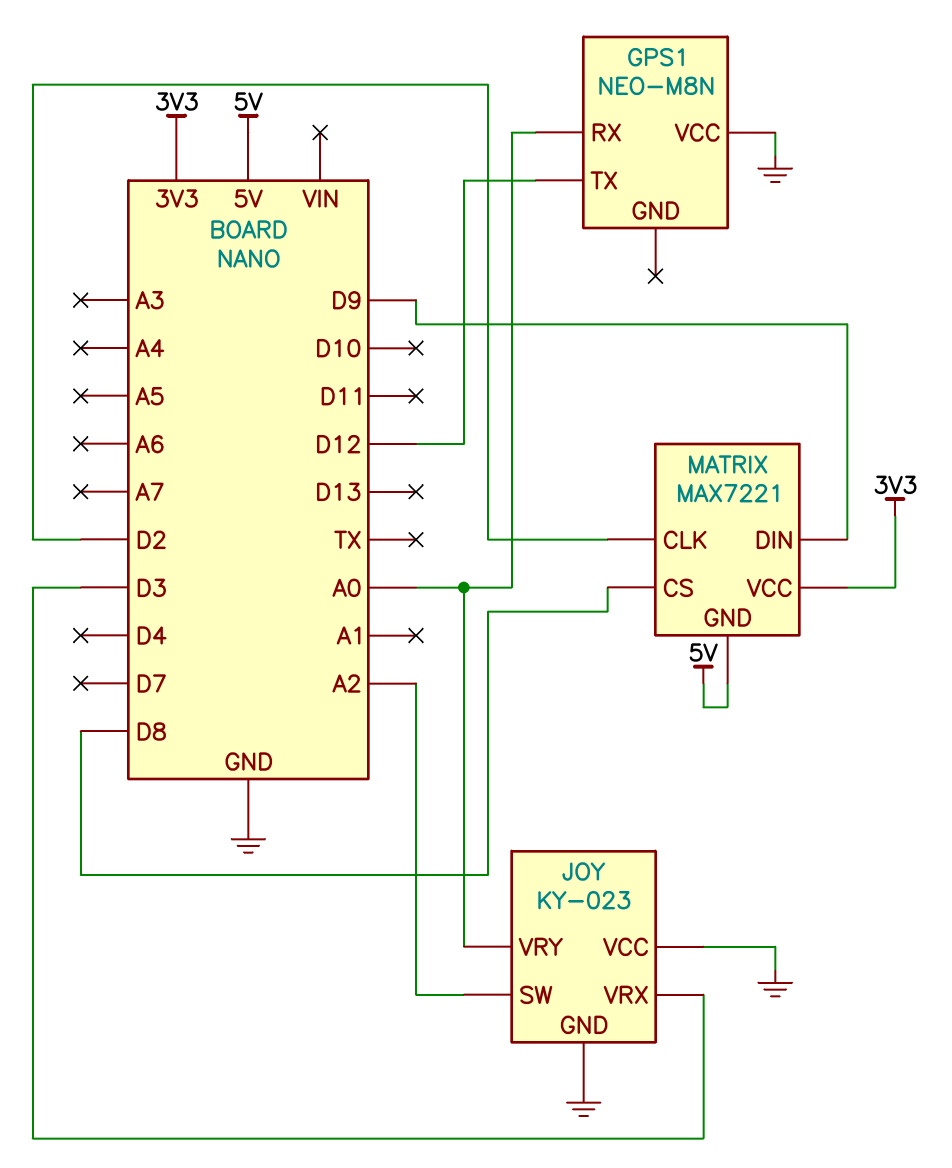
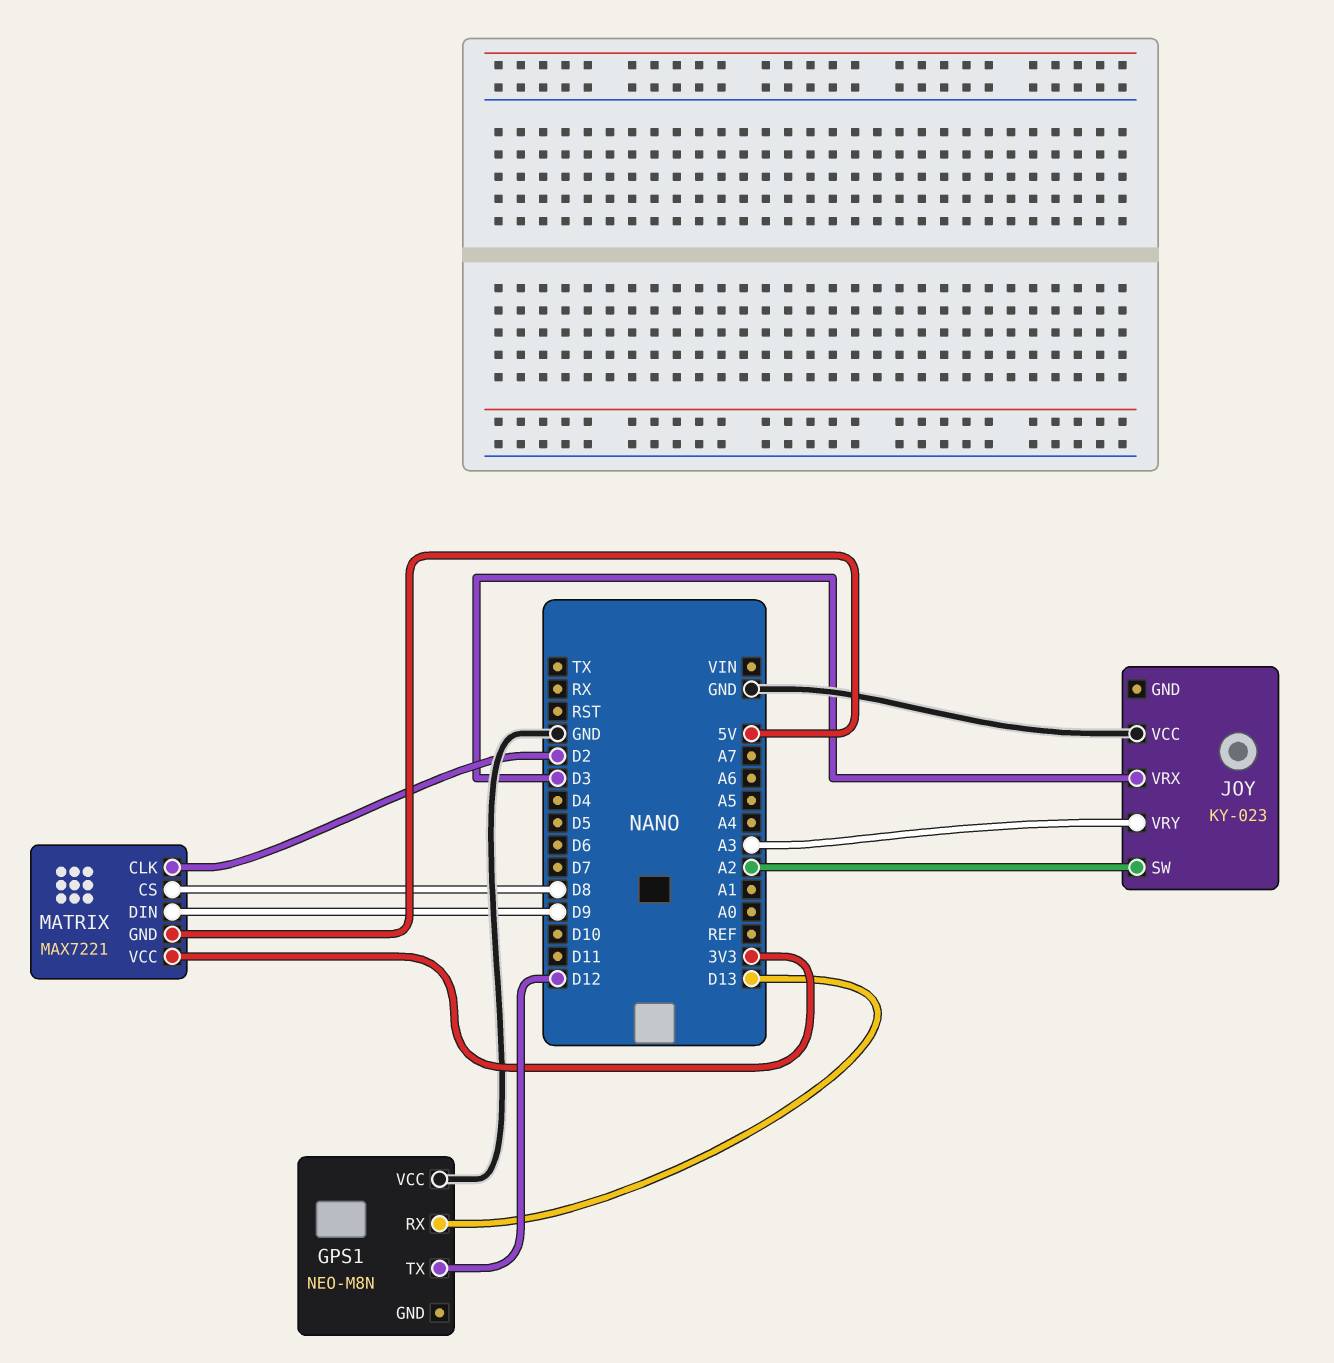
GPS1 pin RX: A0 -> D13
JOY pin GND: GND -> none
JOY pin VRY: A0 -> A3

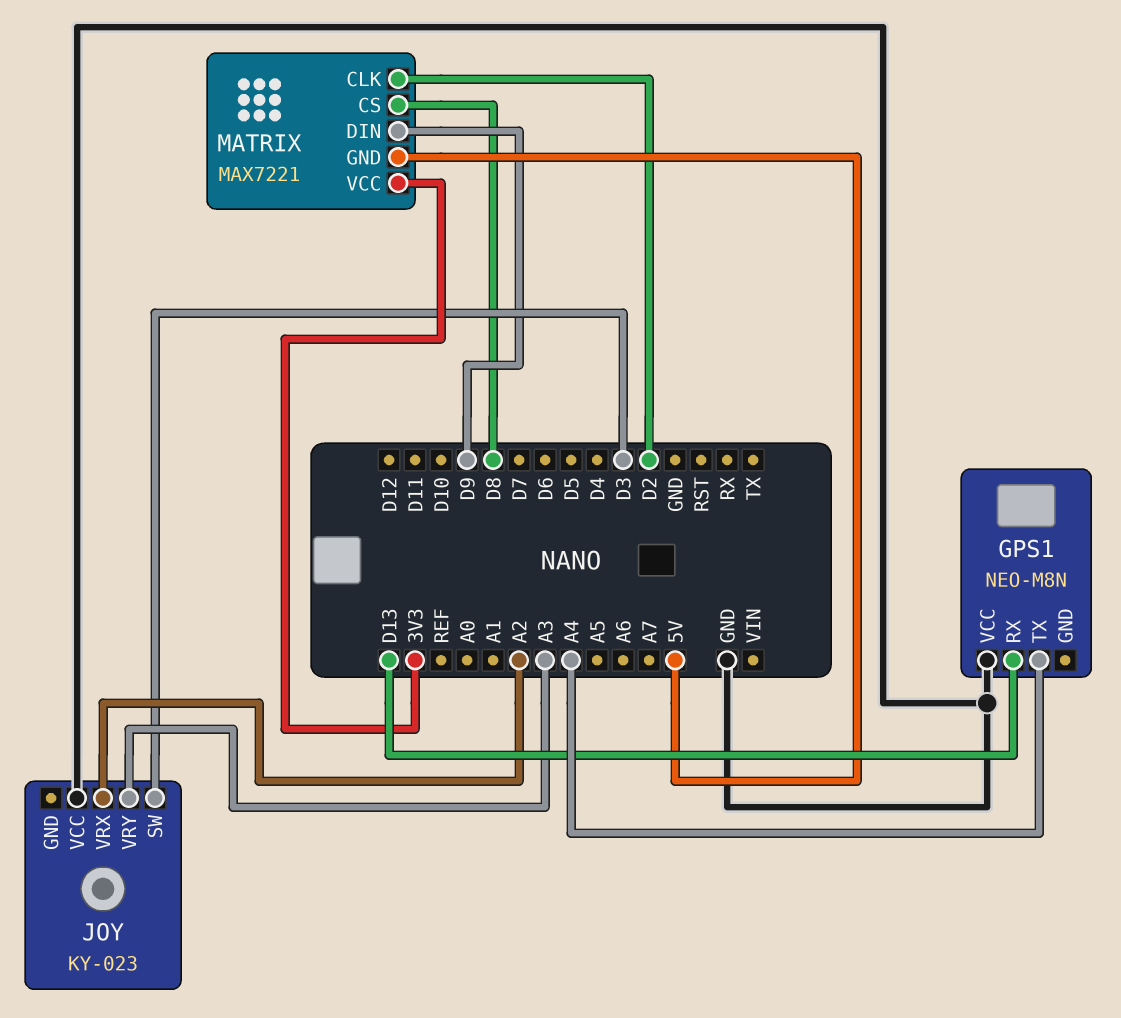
GPS1 pin TX: D12 -> A4
JOY pin SW: A2 -> D3
JOY pin VRX: D3 -> A2

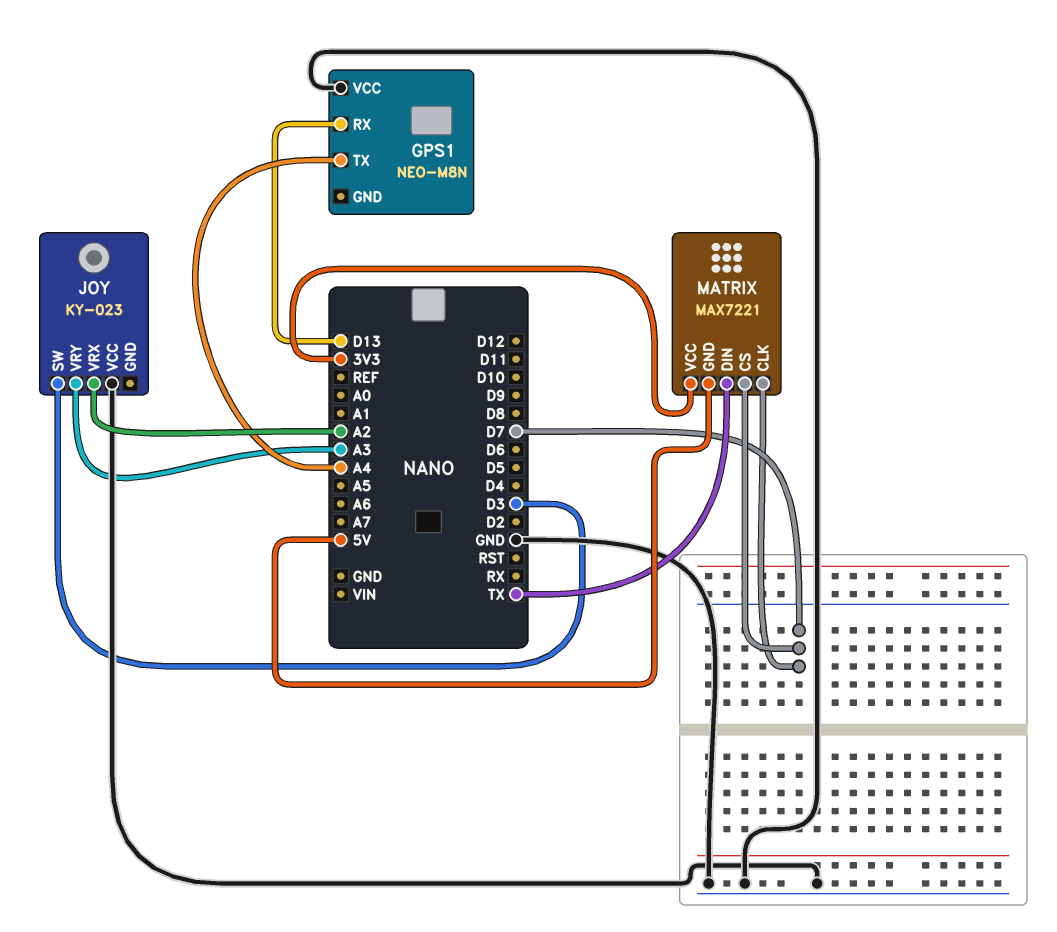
MATRIX pin CLK: D2 -> D7
MATRIX pin CS: D8 -> D7
MATRIX pin DIN: D9 -> TX

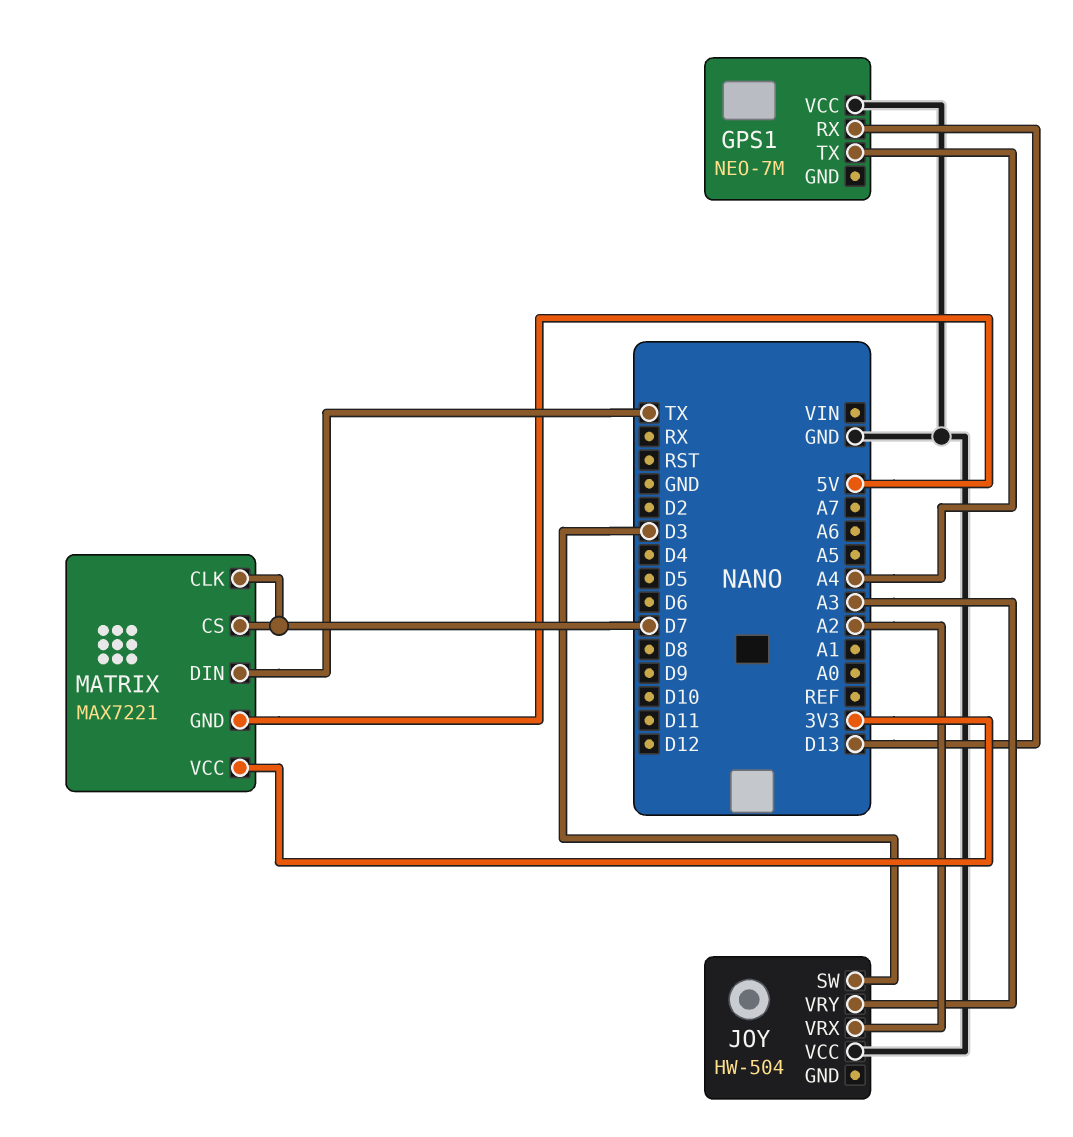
GPS1: NEO-M8N -> NEO-7M
JOY: KY-023 -> HW-504

